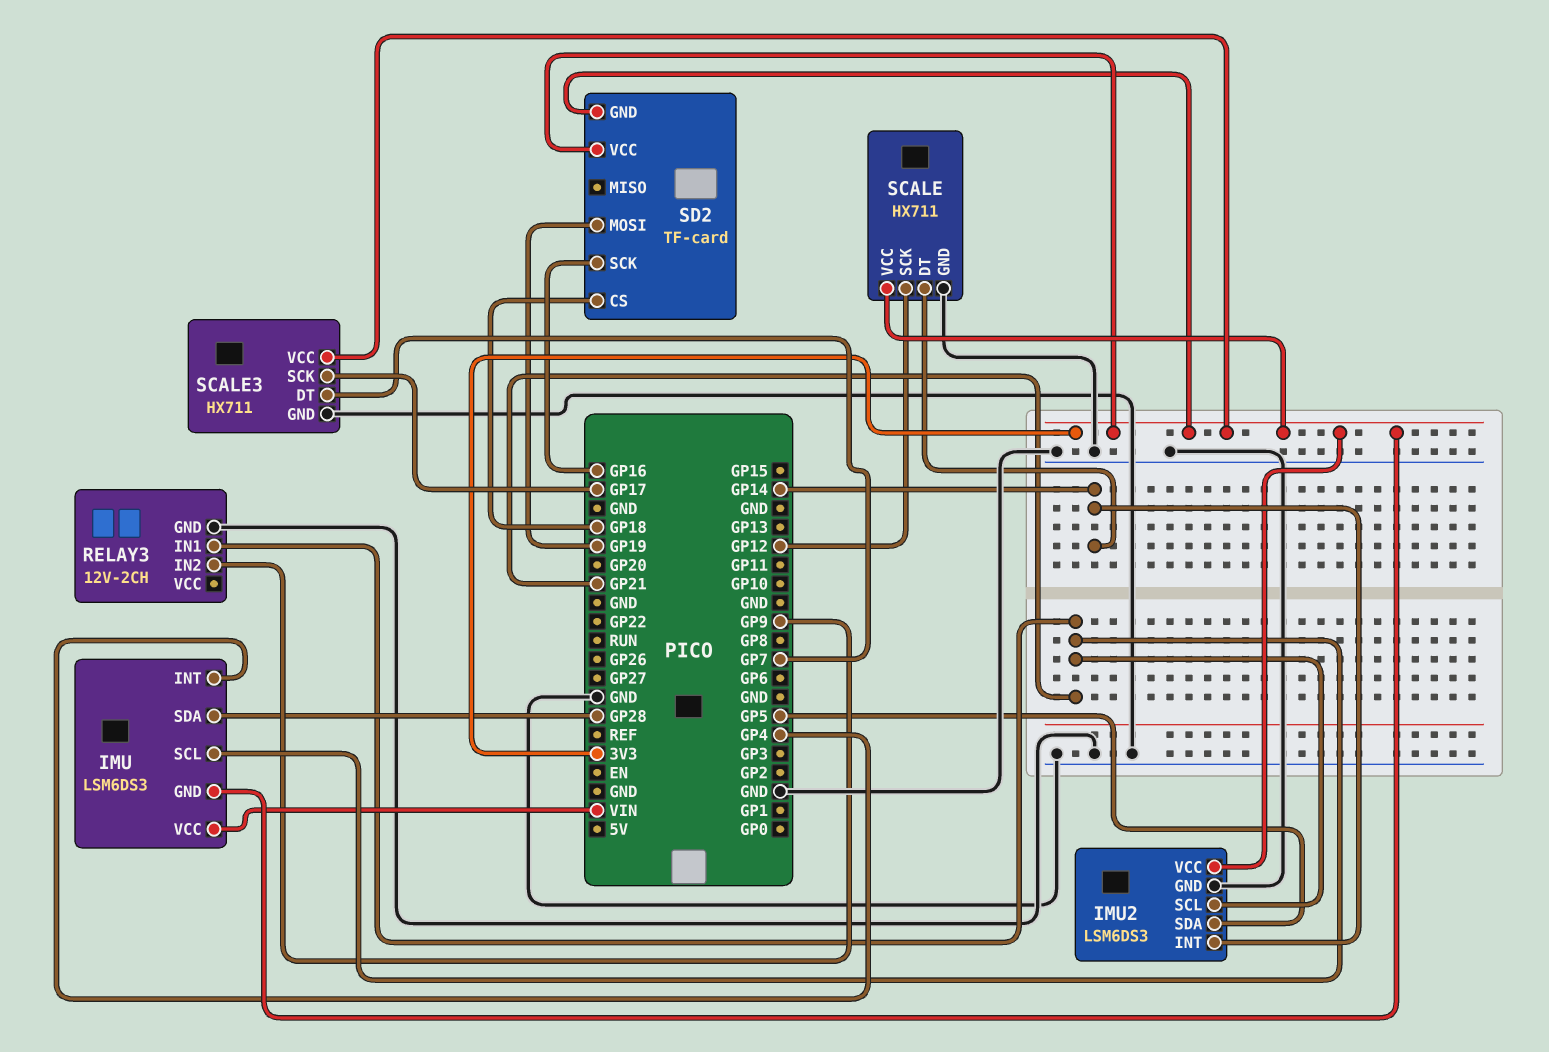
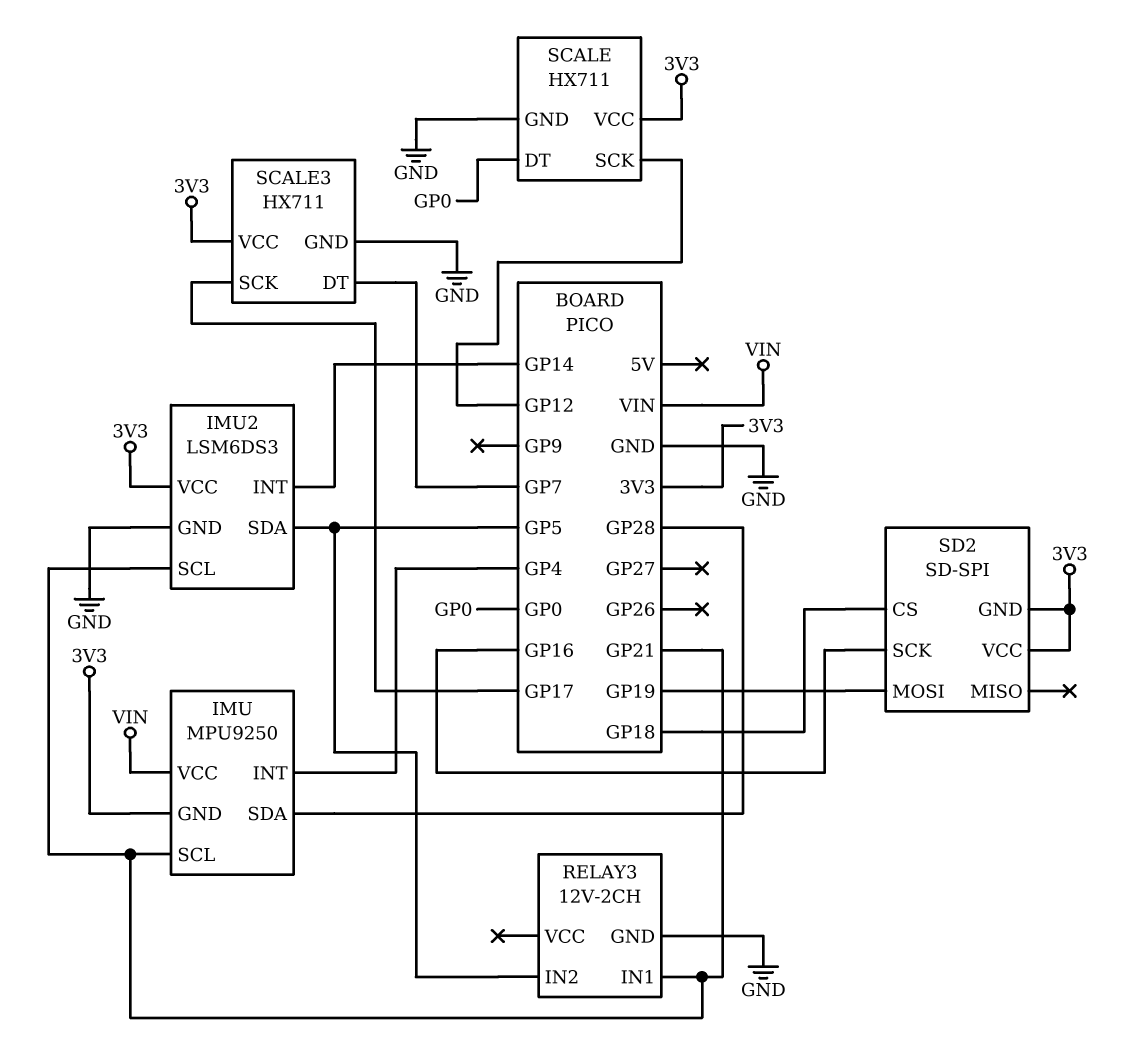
IMU: LSM6DS3 -> MPU9250
RELAY3 pin IN2: GP9 -> GP5
SCALE pin DT: GP14 -> GP0
SD2: TF-card -> SD-SPI

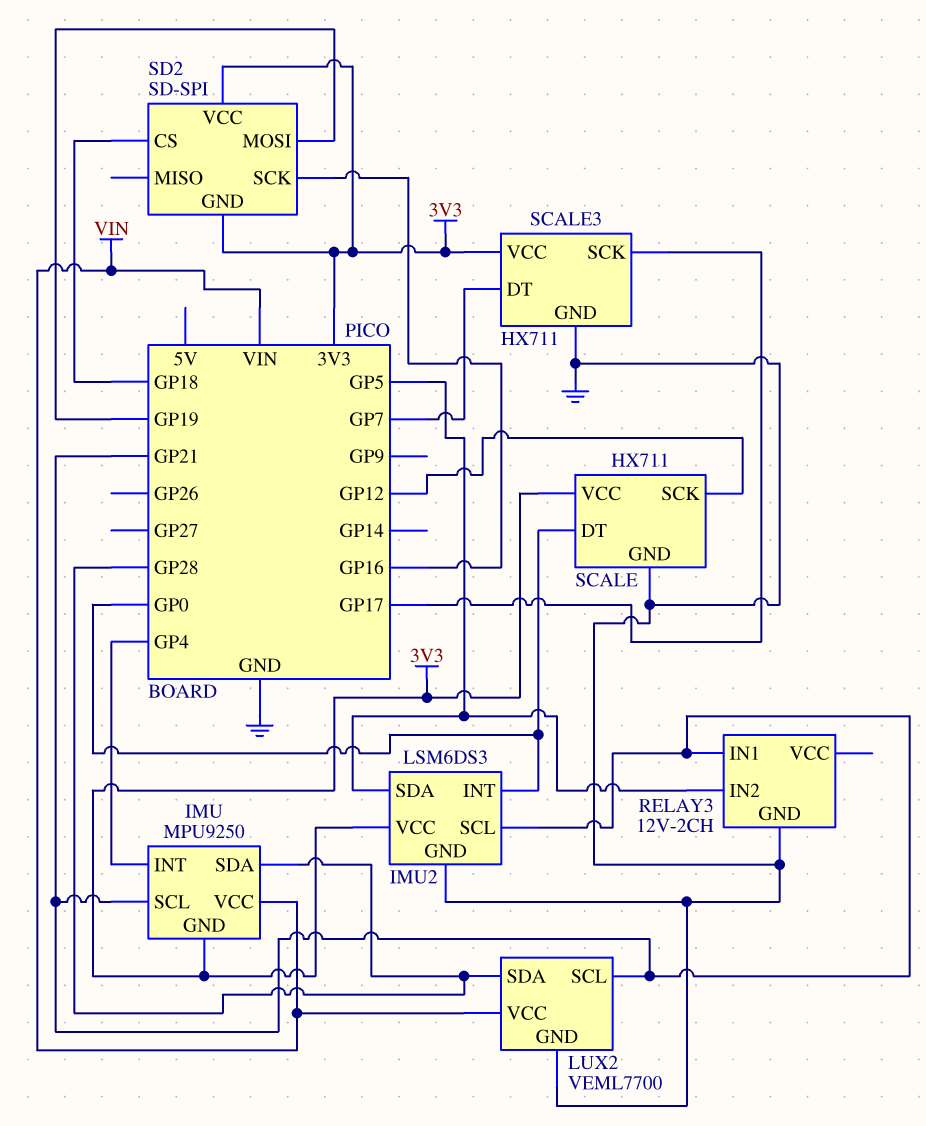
IMU2 pin INT: GP14 -> GP0
LUX2: none -> VEML7700
LUX2 pin GND: none -> GND
LUX2 pin SCL: none -> GP21
LUX2 pin SDA: none -> GP28
LUX2 pin VCC: none -> VIN

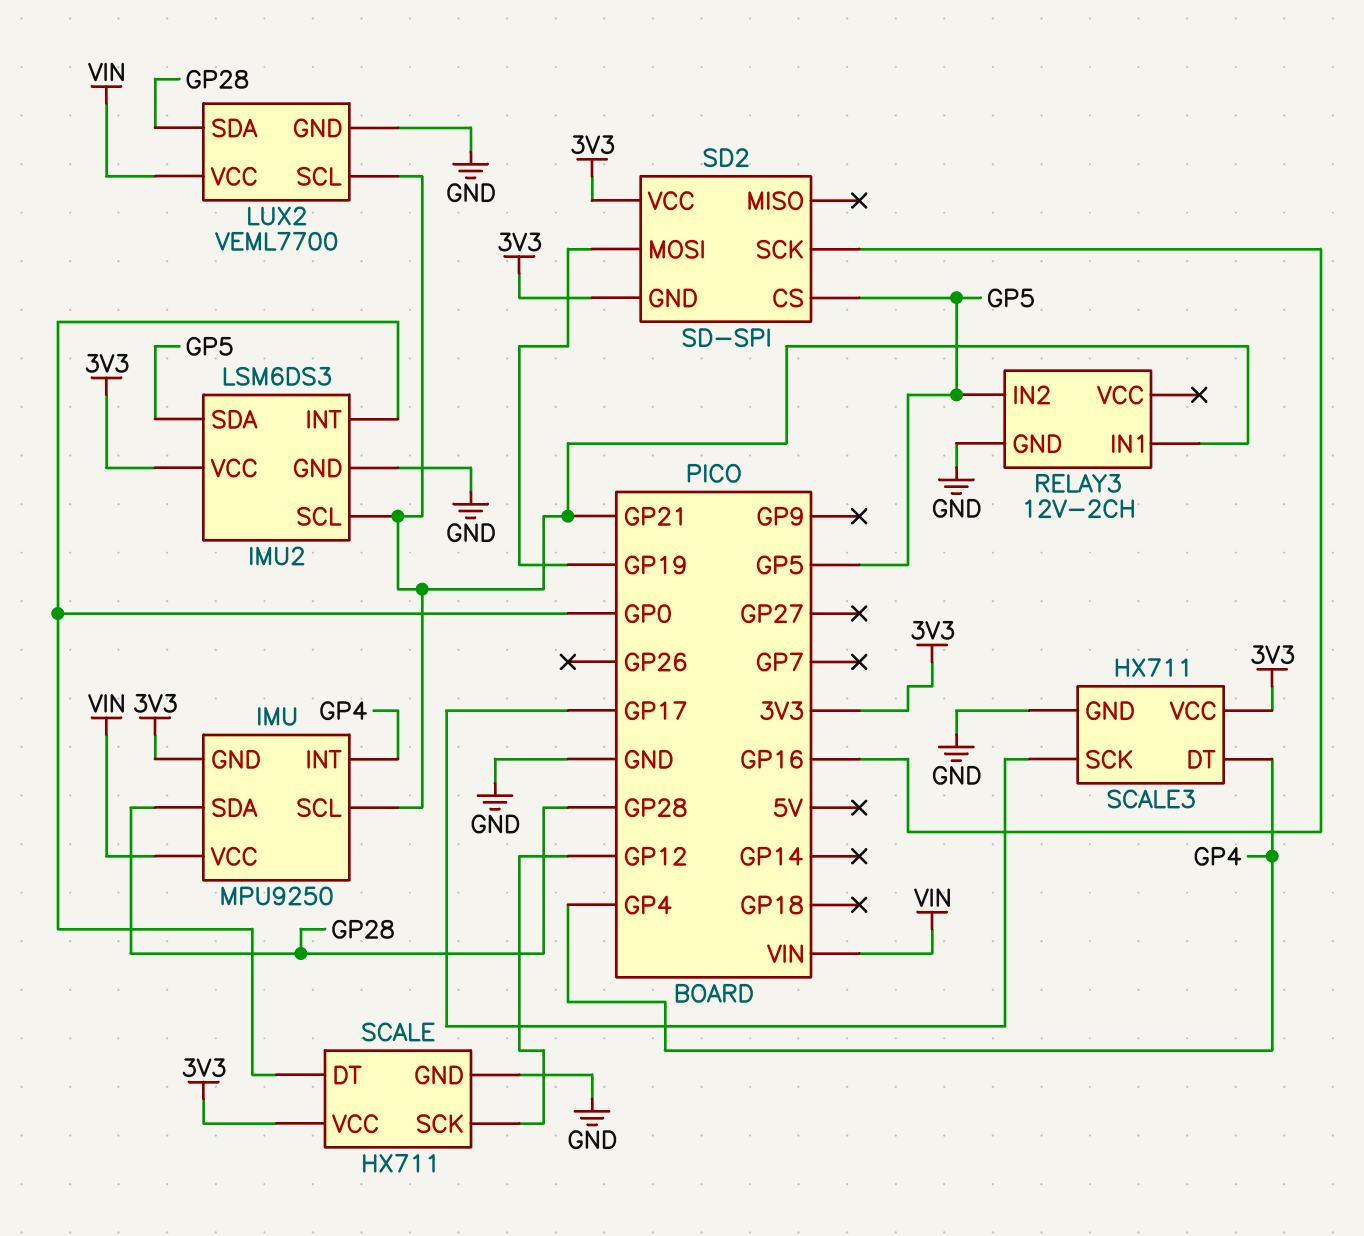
SCALE3 pin DT: GP7 -> GP4
SD2 pin CS: GP18 -> GP5

